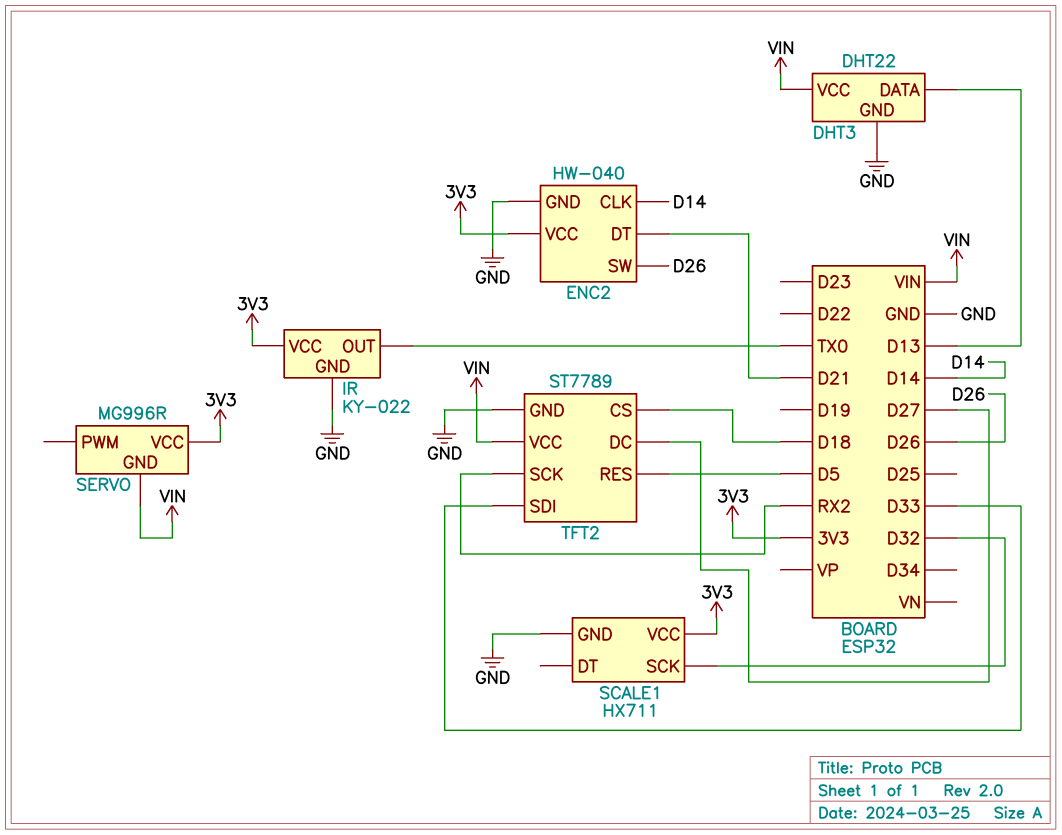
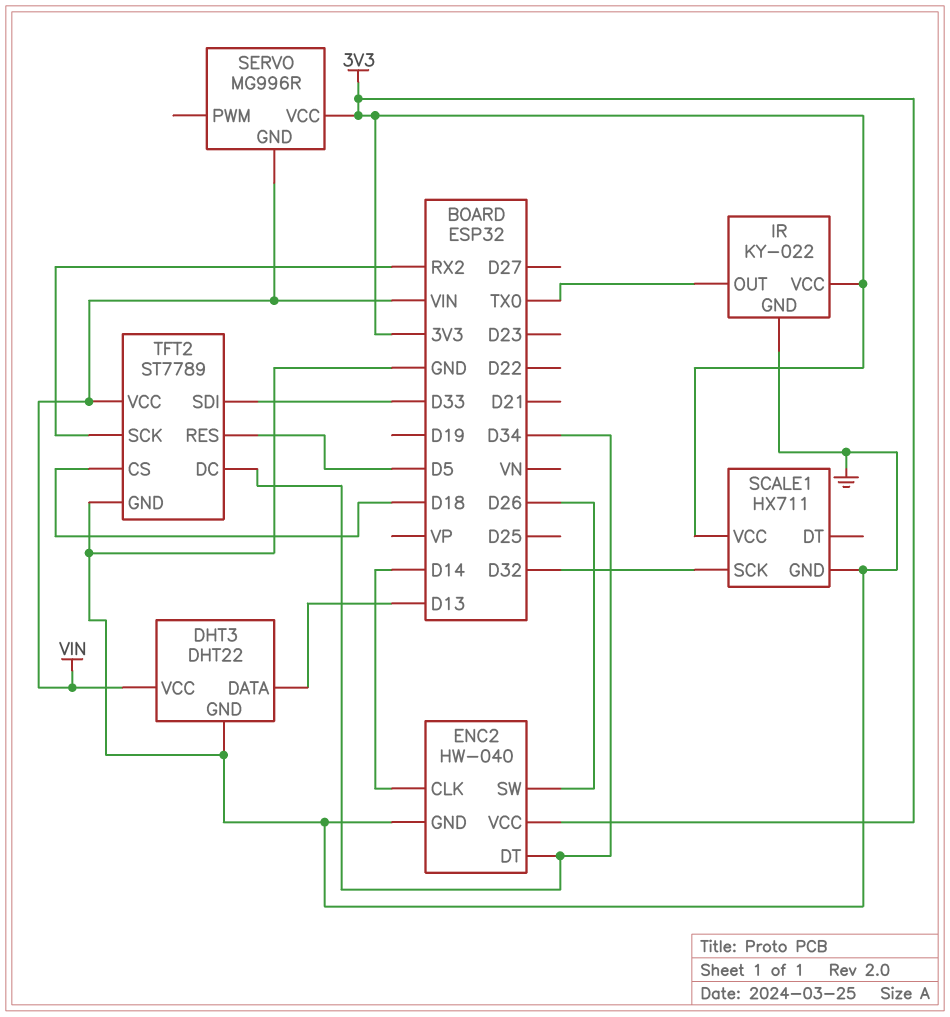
ENC2 pin DT: D21 -> D34
TFT2 pin DC: D27 -> D34

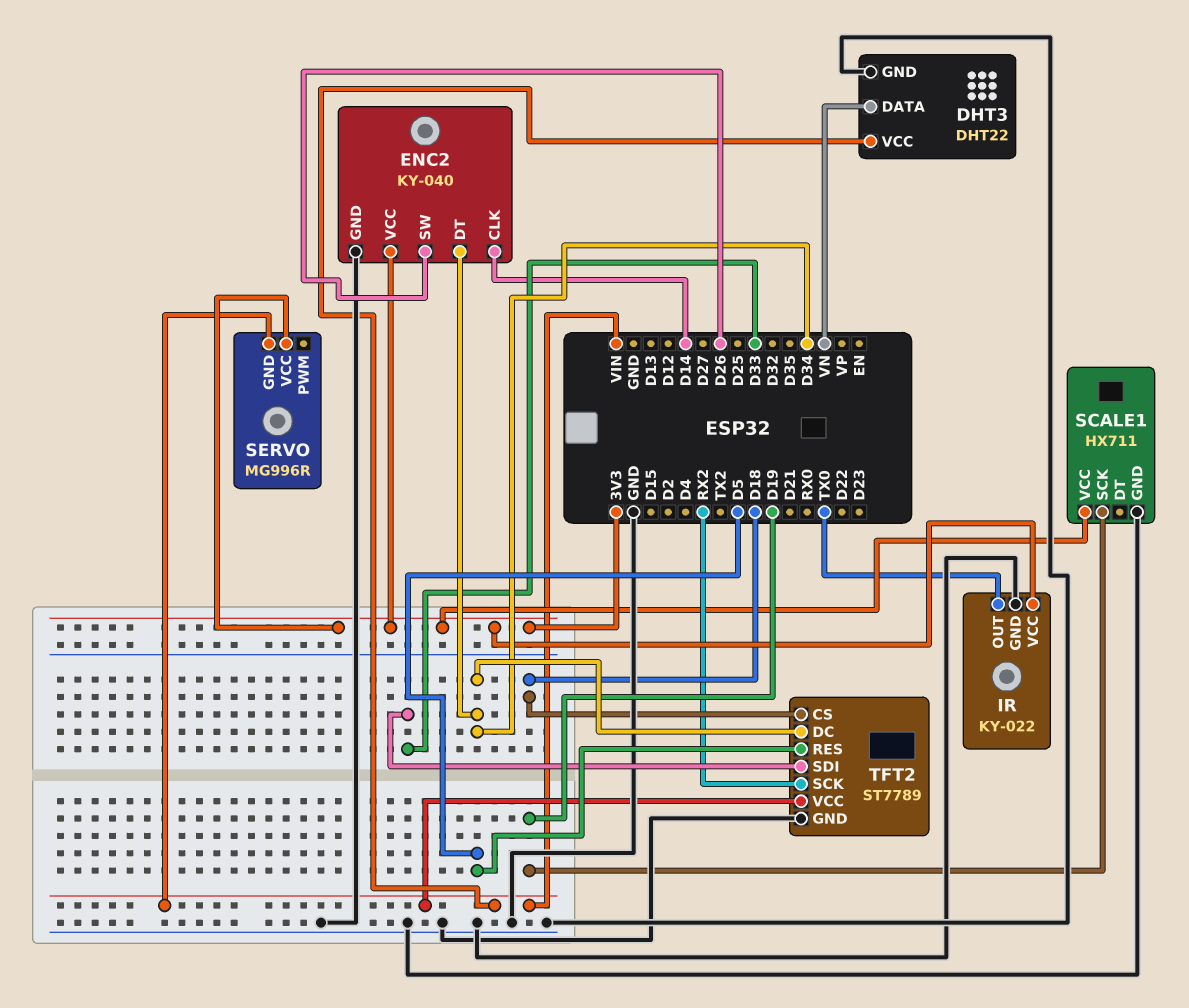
DHT3 pin DATA: D13 -> VN
ENC2: HW-040 -> KY-040
SCALE1 pin SCK: D32 -> D19

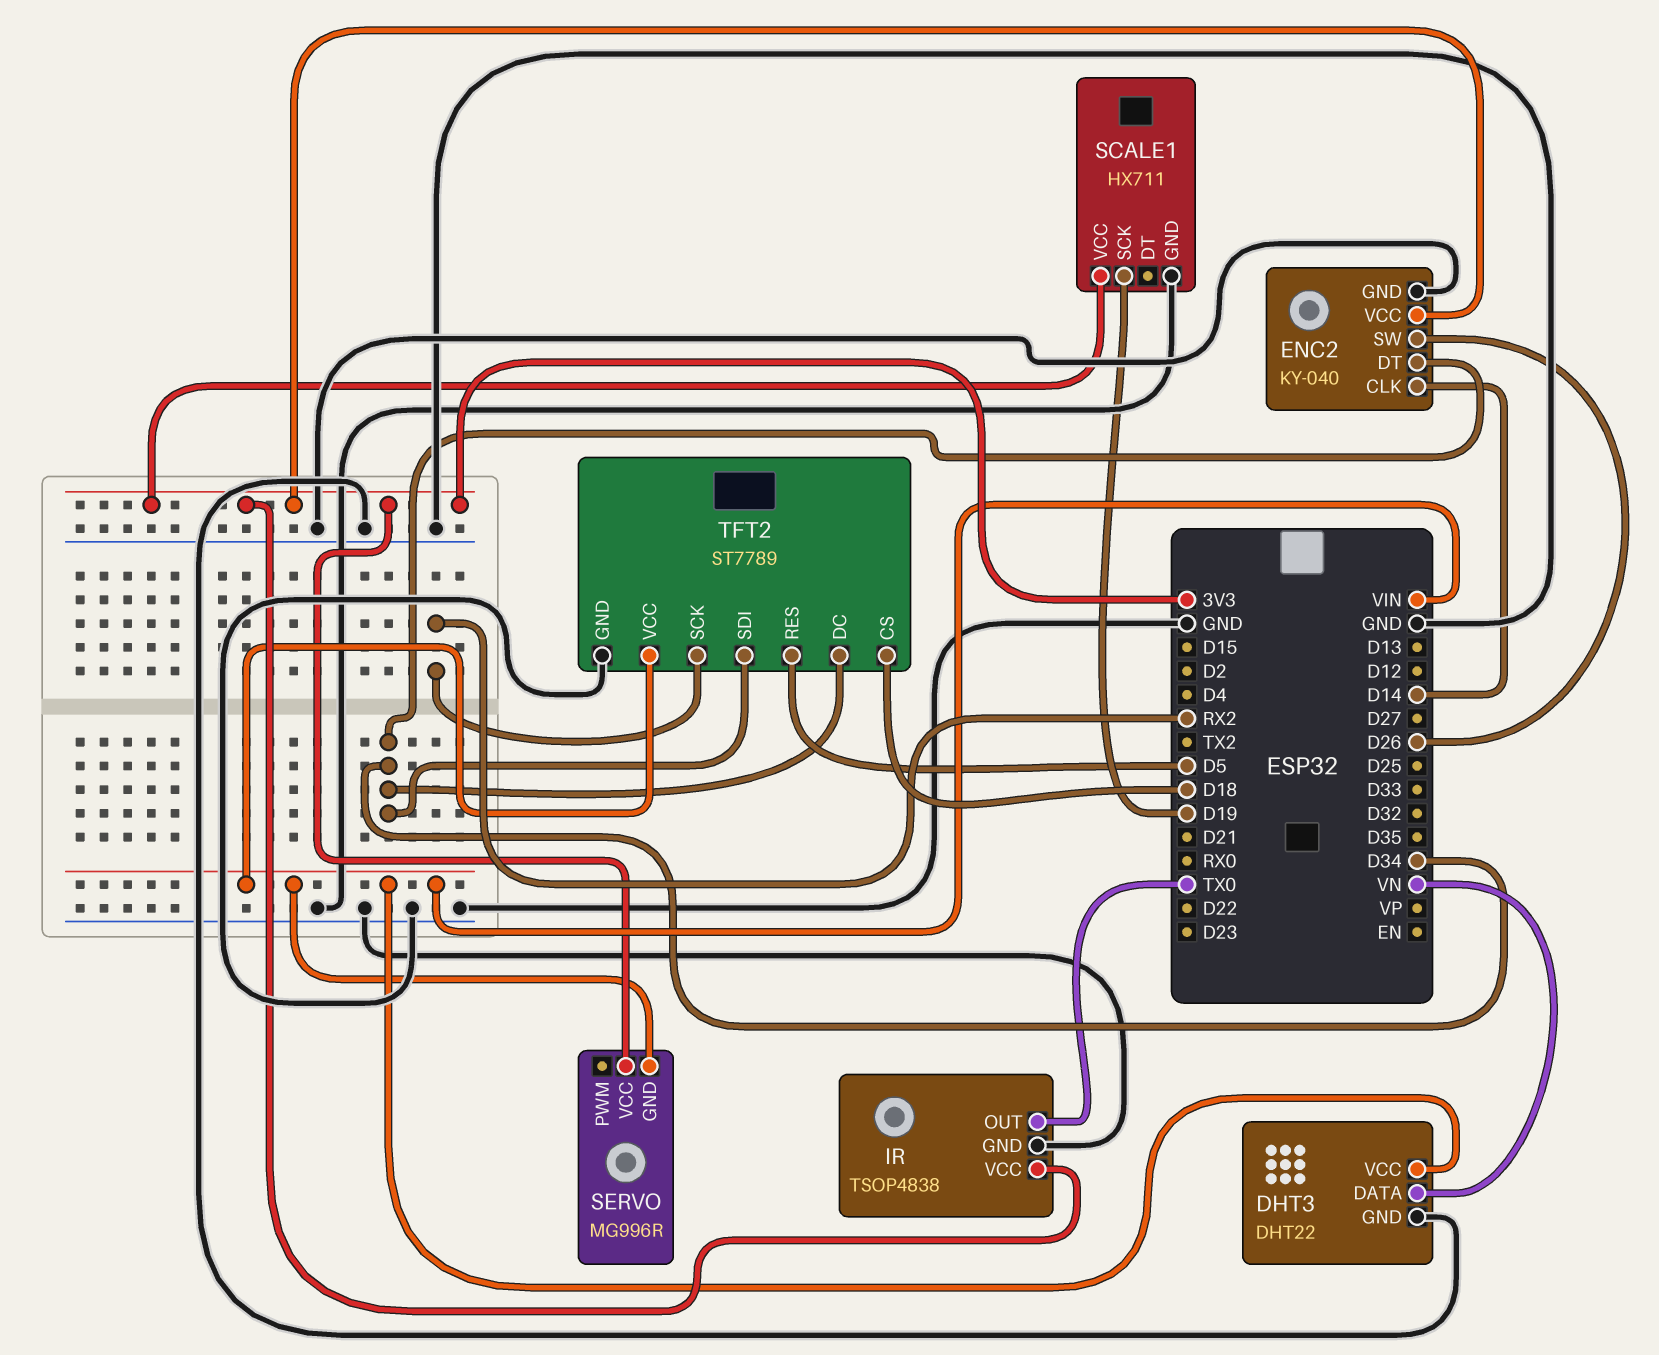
IR: KY-022 -> TSOP4838
TFT2 pin SDI: D33 -> D34

